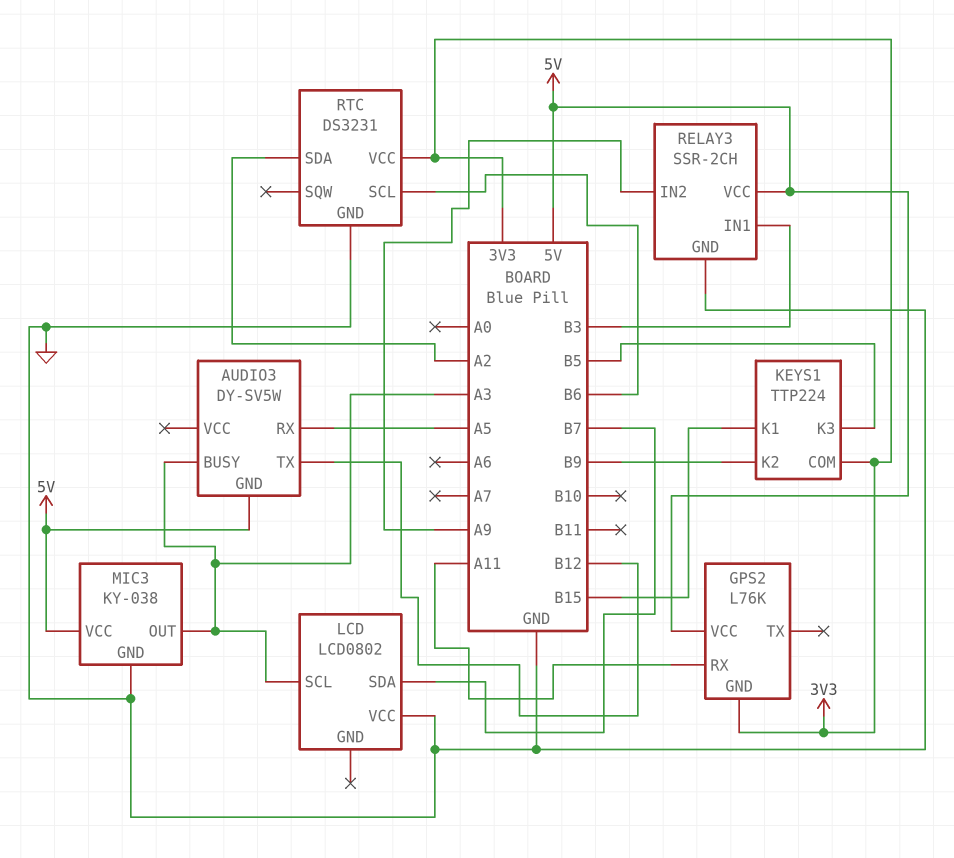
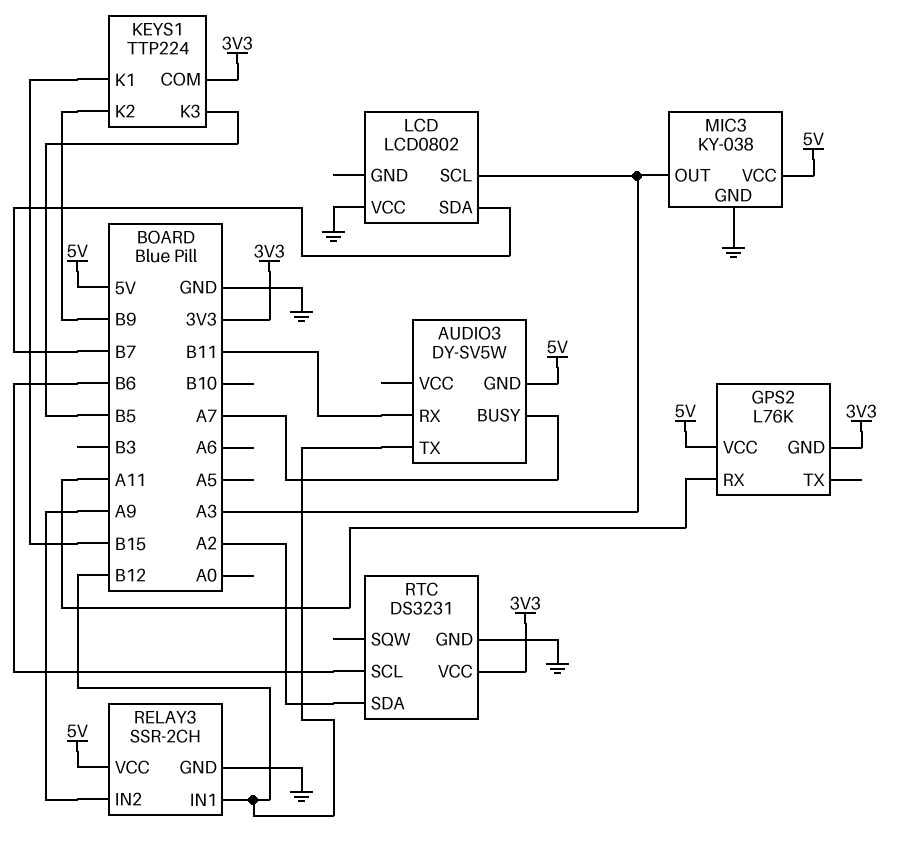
AUDIO3 pin BUSY: A3 -> A7
AUDIO3 pin RX: A5 -> B11
RELAY3 pin IN1: B3 -> B12

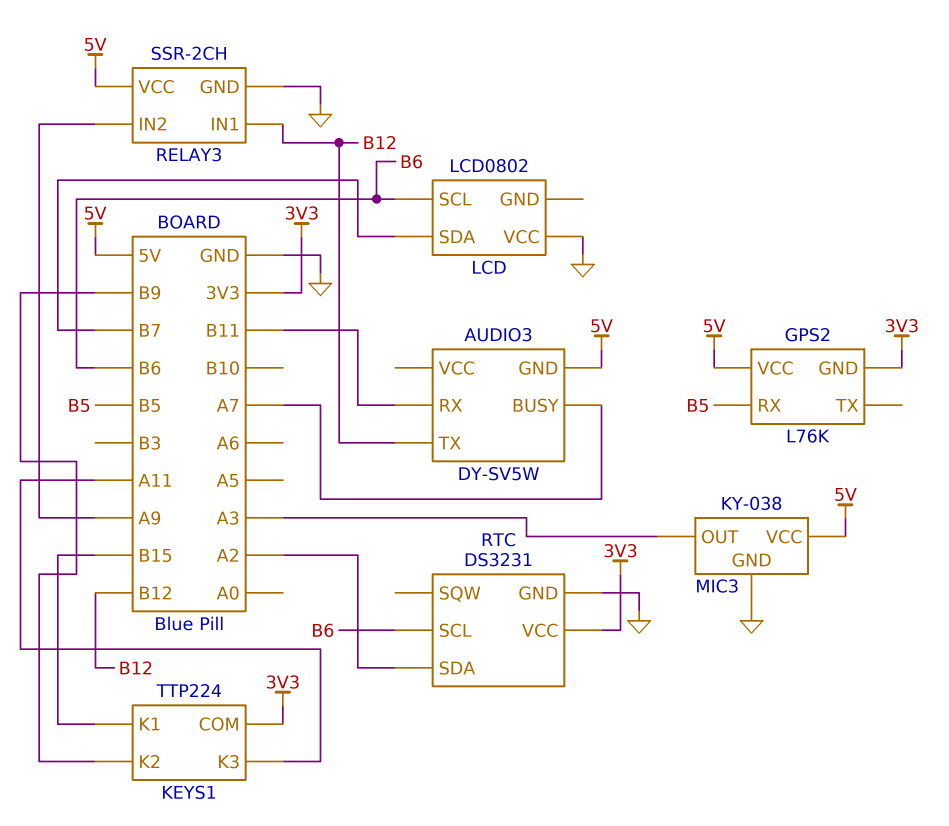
GPS2 pin RX: A11 -> B5
KEYS1 pin K3: B5 -> A11
LCD pin SCL: A3 -> B6

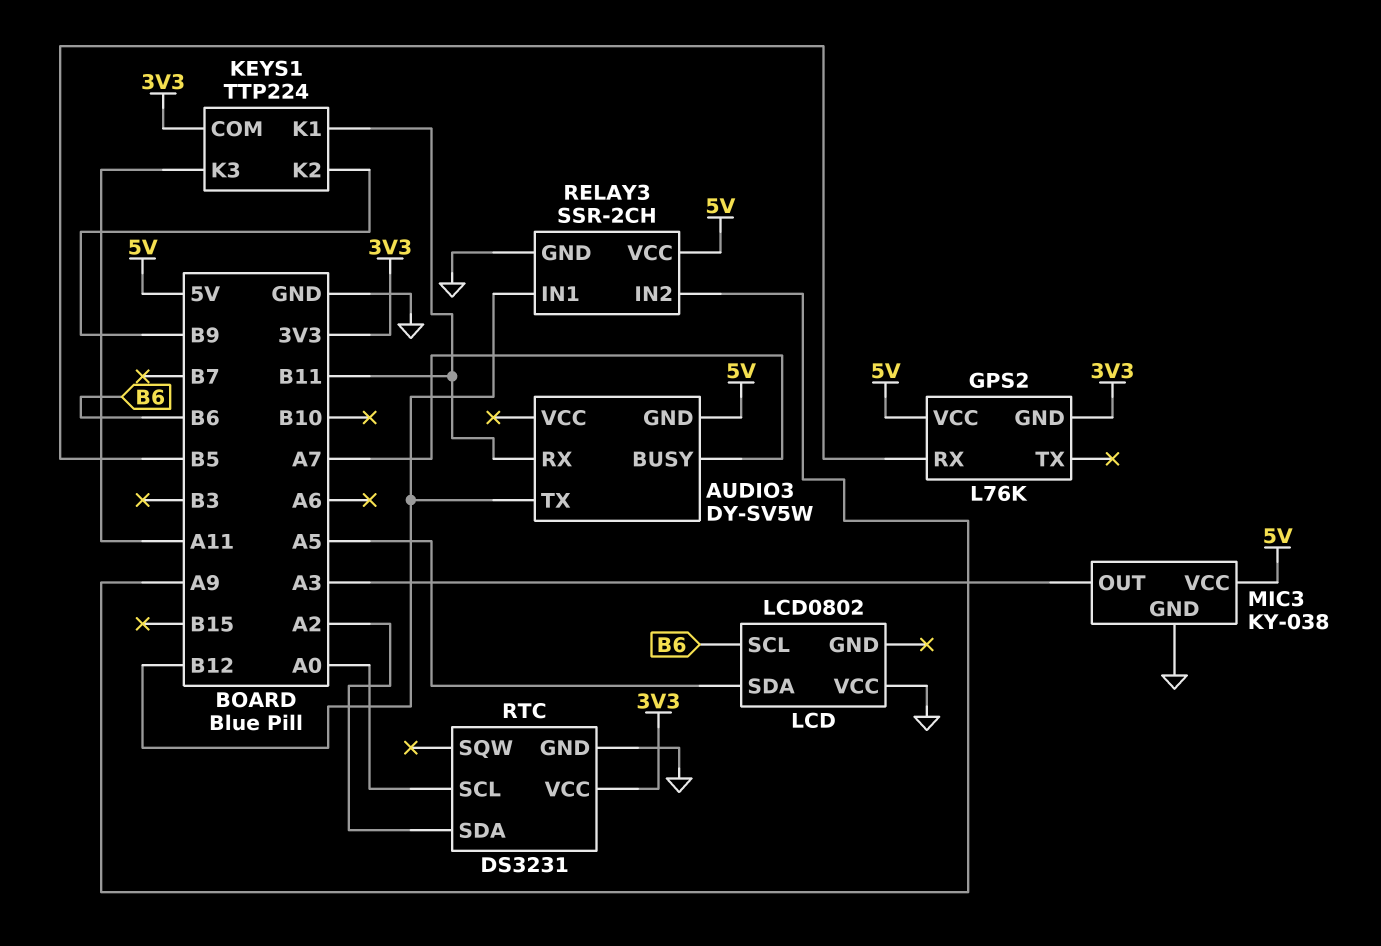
KEYS1 pin K1: B15 -> B11
LCD pin SDA: B7 -> A5
RTC pin SCL: B6 -> A0

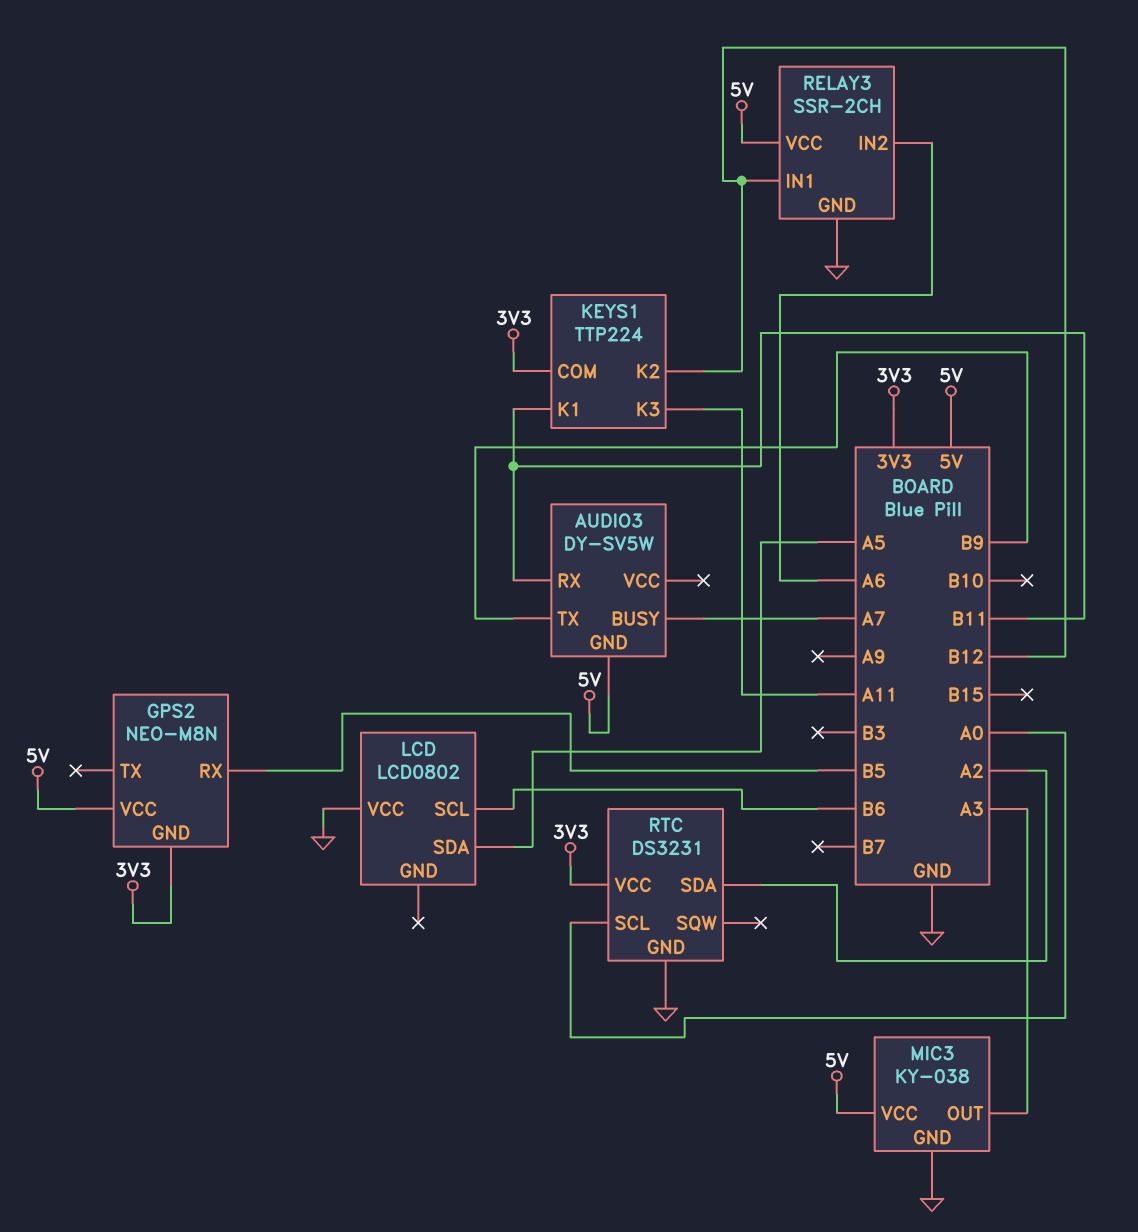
AUDIO3 pin TX: B12 -> B9
GPS2: L76K -> NEO-M8N
KEYS1 pin K2: B9 -> B12
RELAY3 pin IN2: A9 -> A6

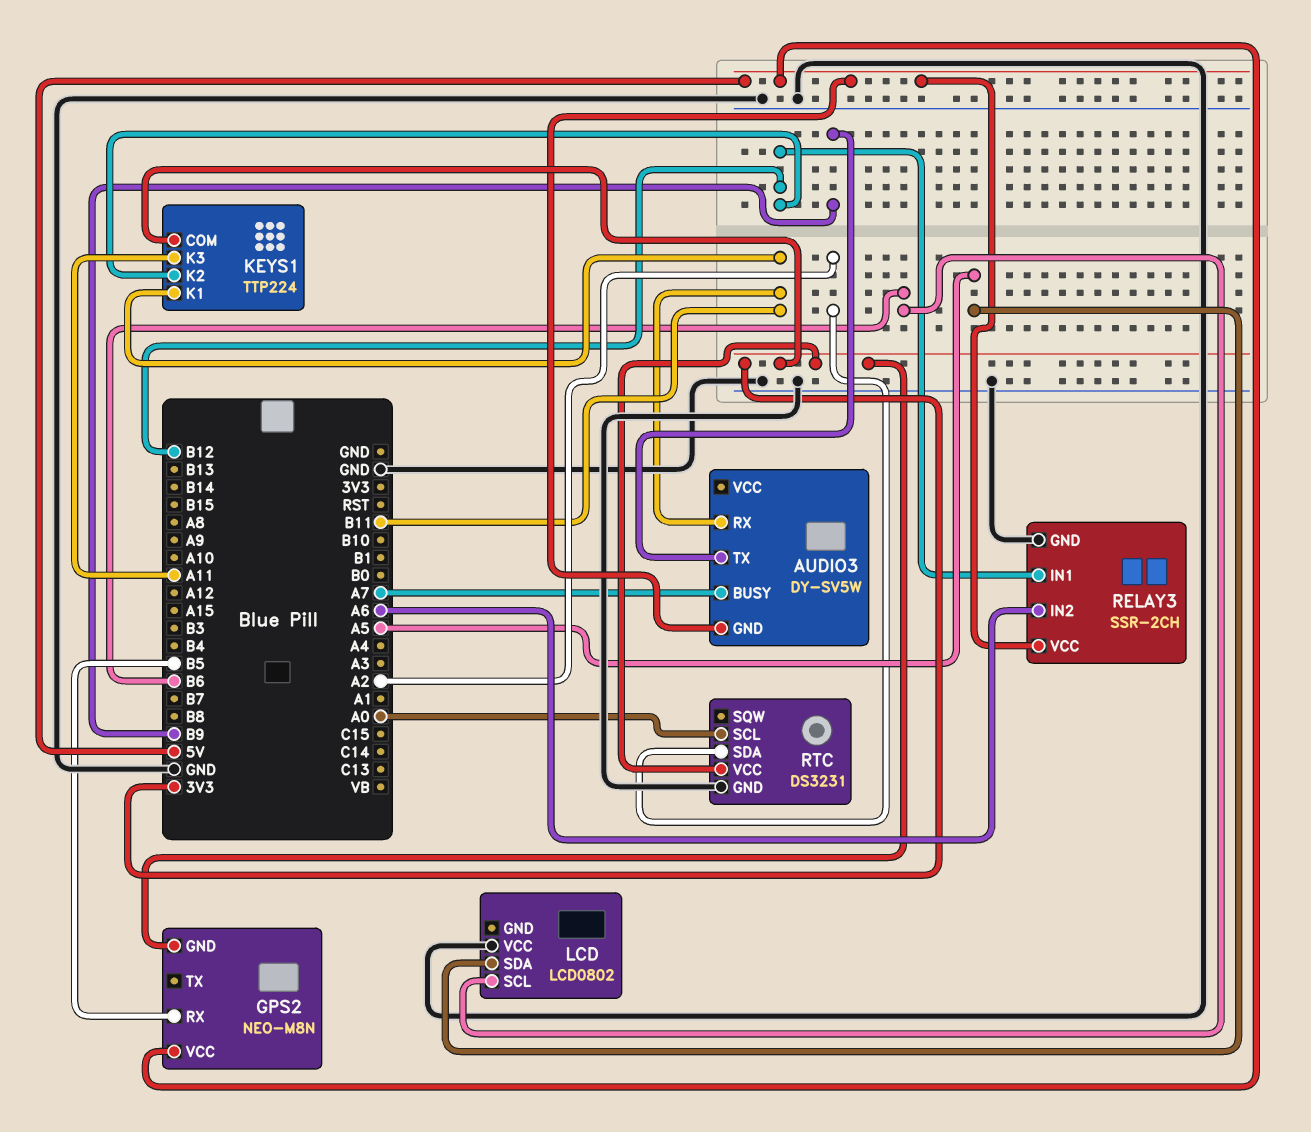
MIC3: KY-038 -> none
MIC3 pin GND: GND -> none
MIC3 pin OUT: A3 -> none
MIC3 pin VCC: 5V -> none

